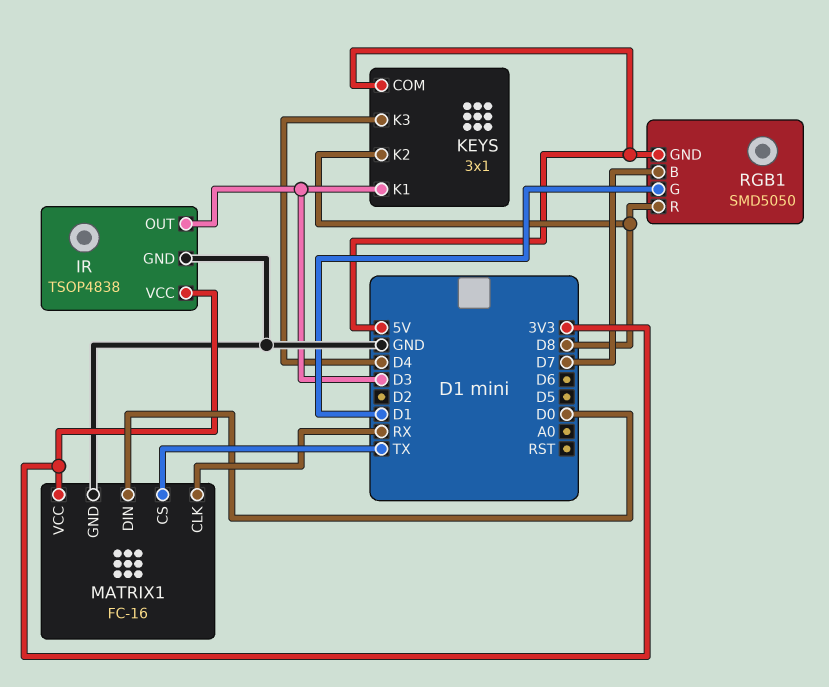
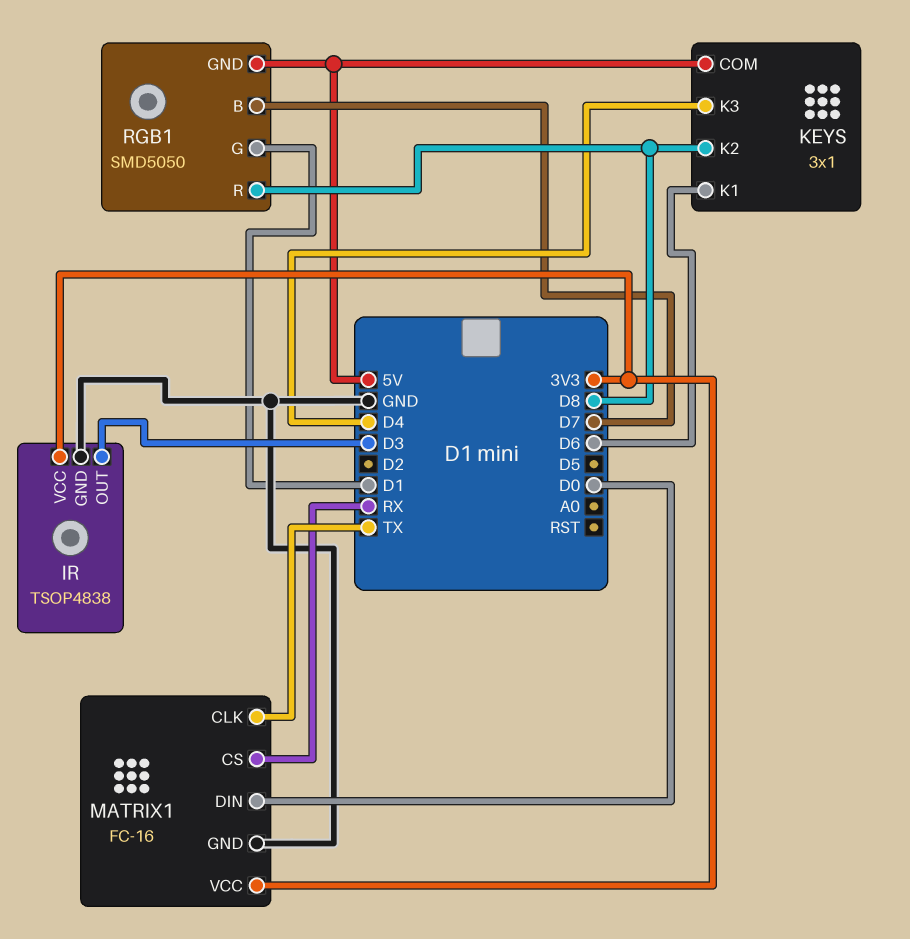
KEYS pin K1: D3 -> D6
MATRIX1 pin CLK: RX -> TX
MATRIX1 pin CS: TX -> RX

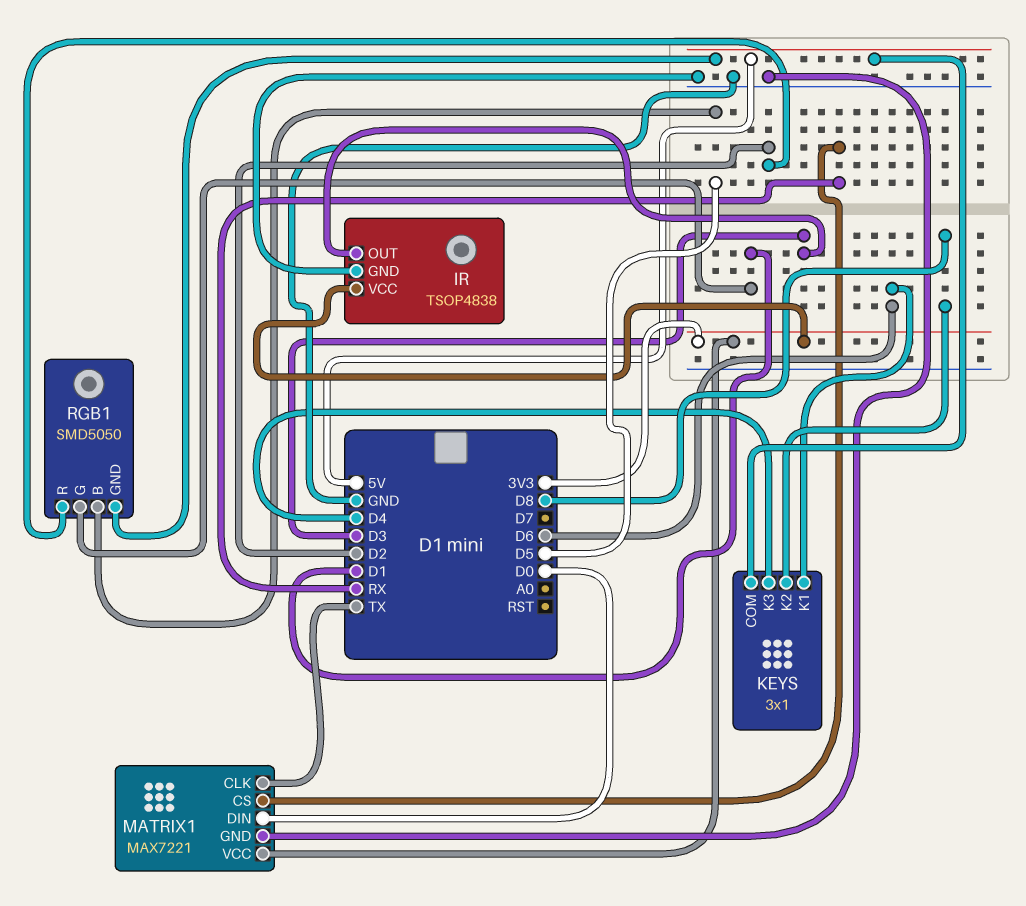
MATRIX1: FC-16 -> MAX7221
RGB1 pin B: D7 -> D5
RGB1 pin R: D8 -> D2

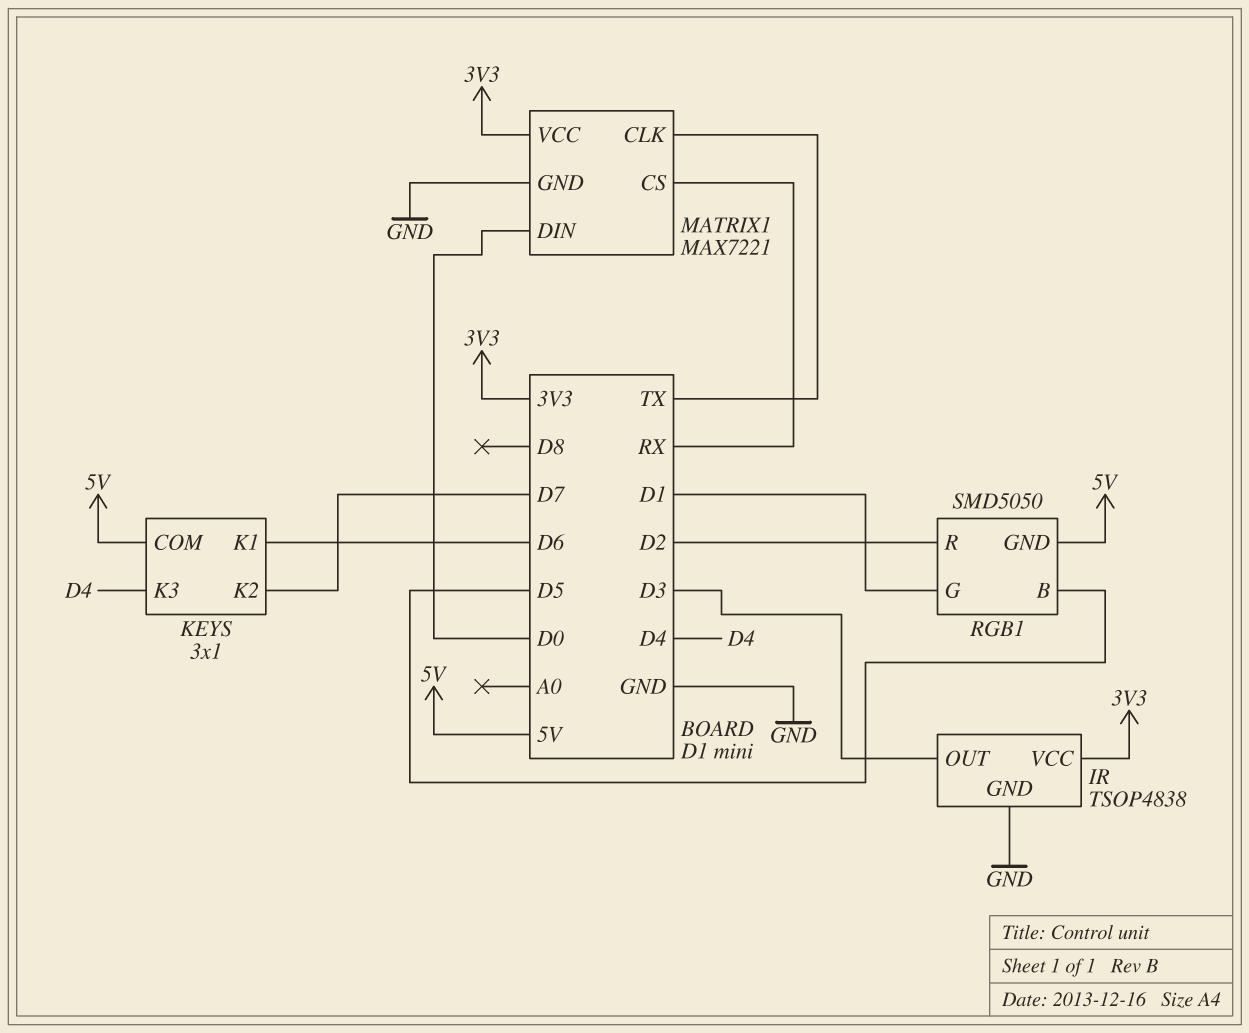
KEYS pin K2: D8 -> D7

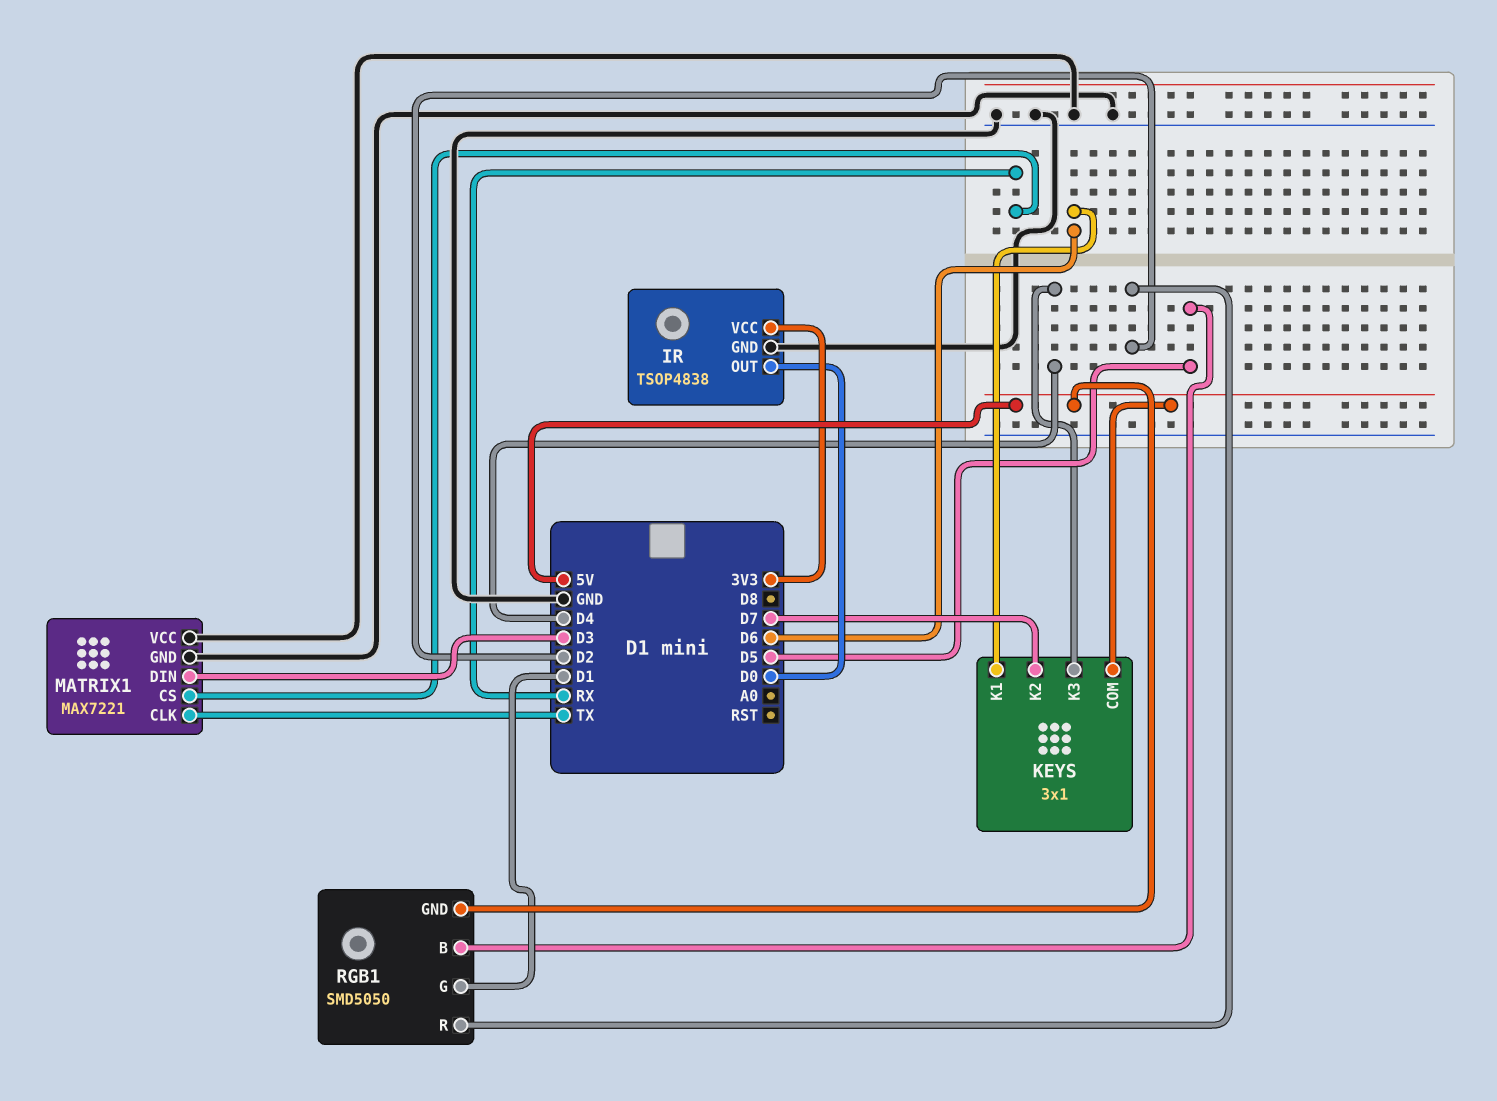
IR pin OUT: D3 -> D0
MATRIX1 pin DIN: D0 -> D3
MATRIX1 pin VCC: 3V3 -> GND

